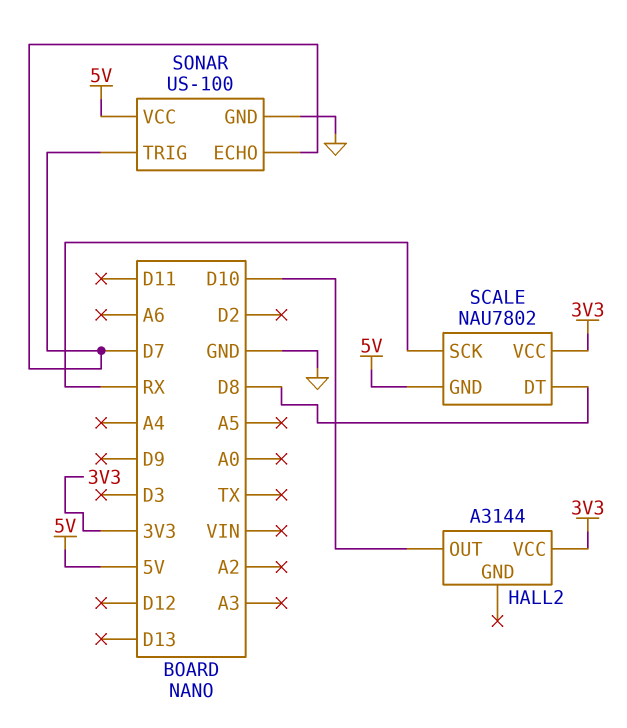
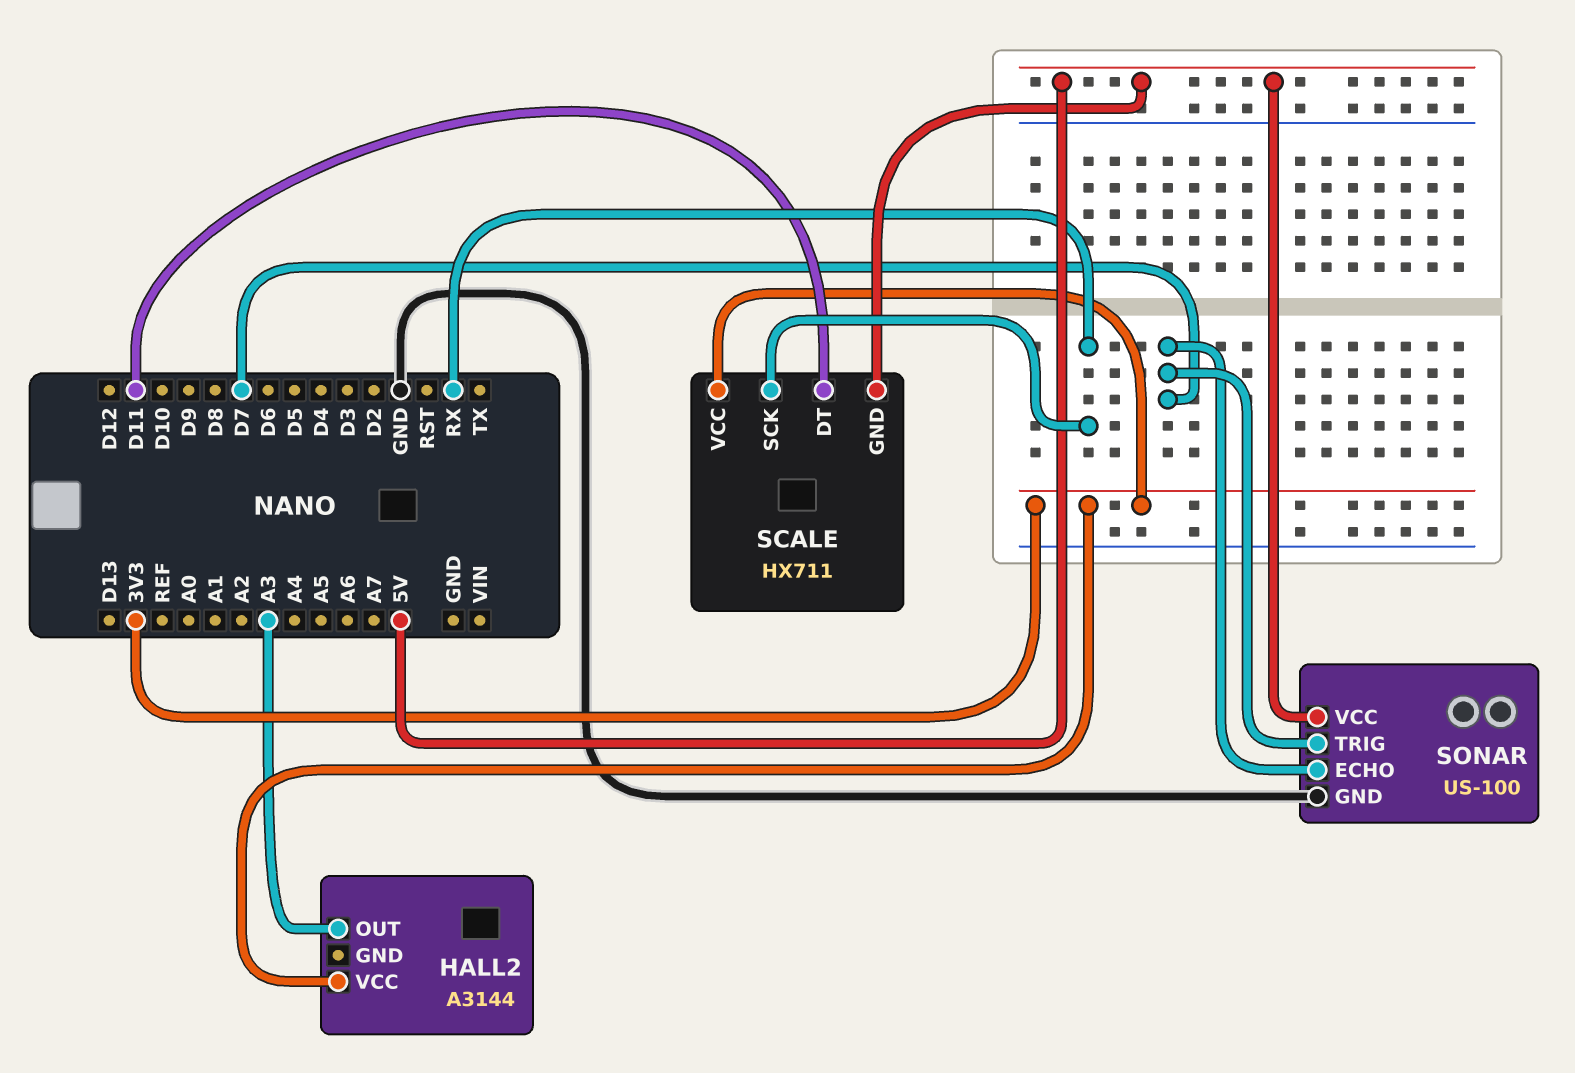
HALL2 pin OUT: D10 -> A3
SCALE: NAU7802 -> HX711
SCALE pin DT: D8 -> D11

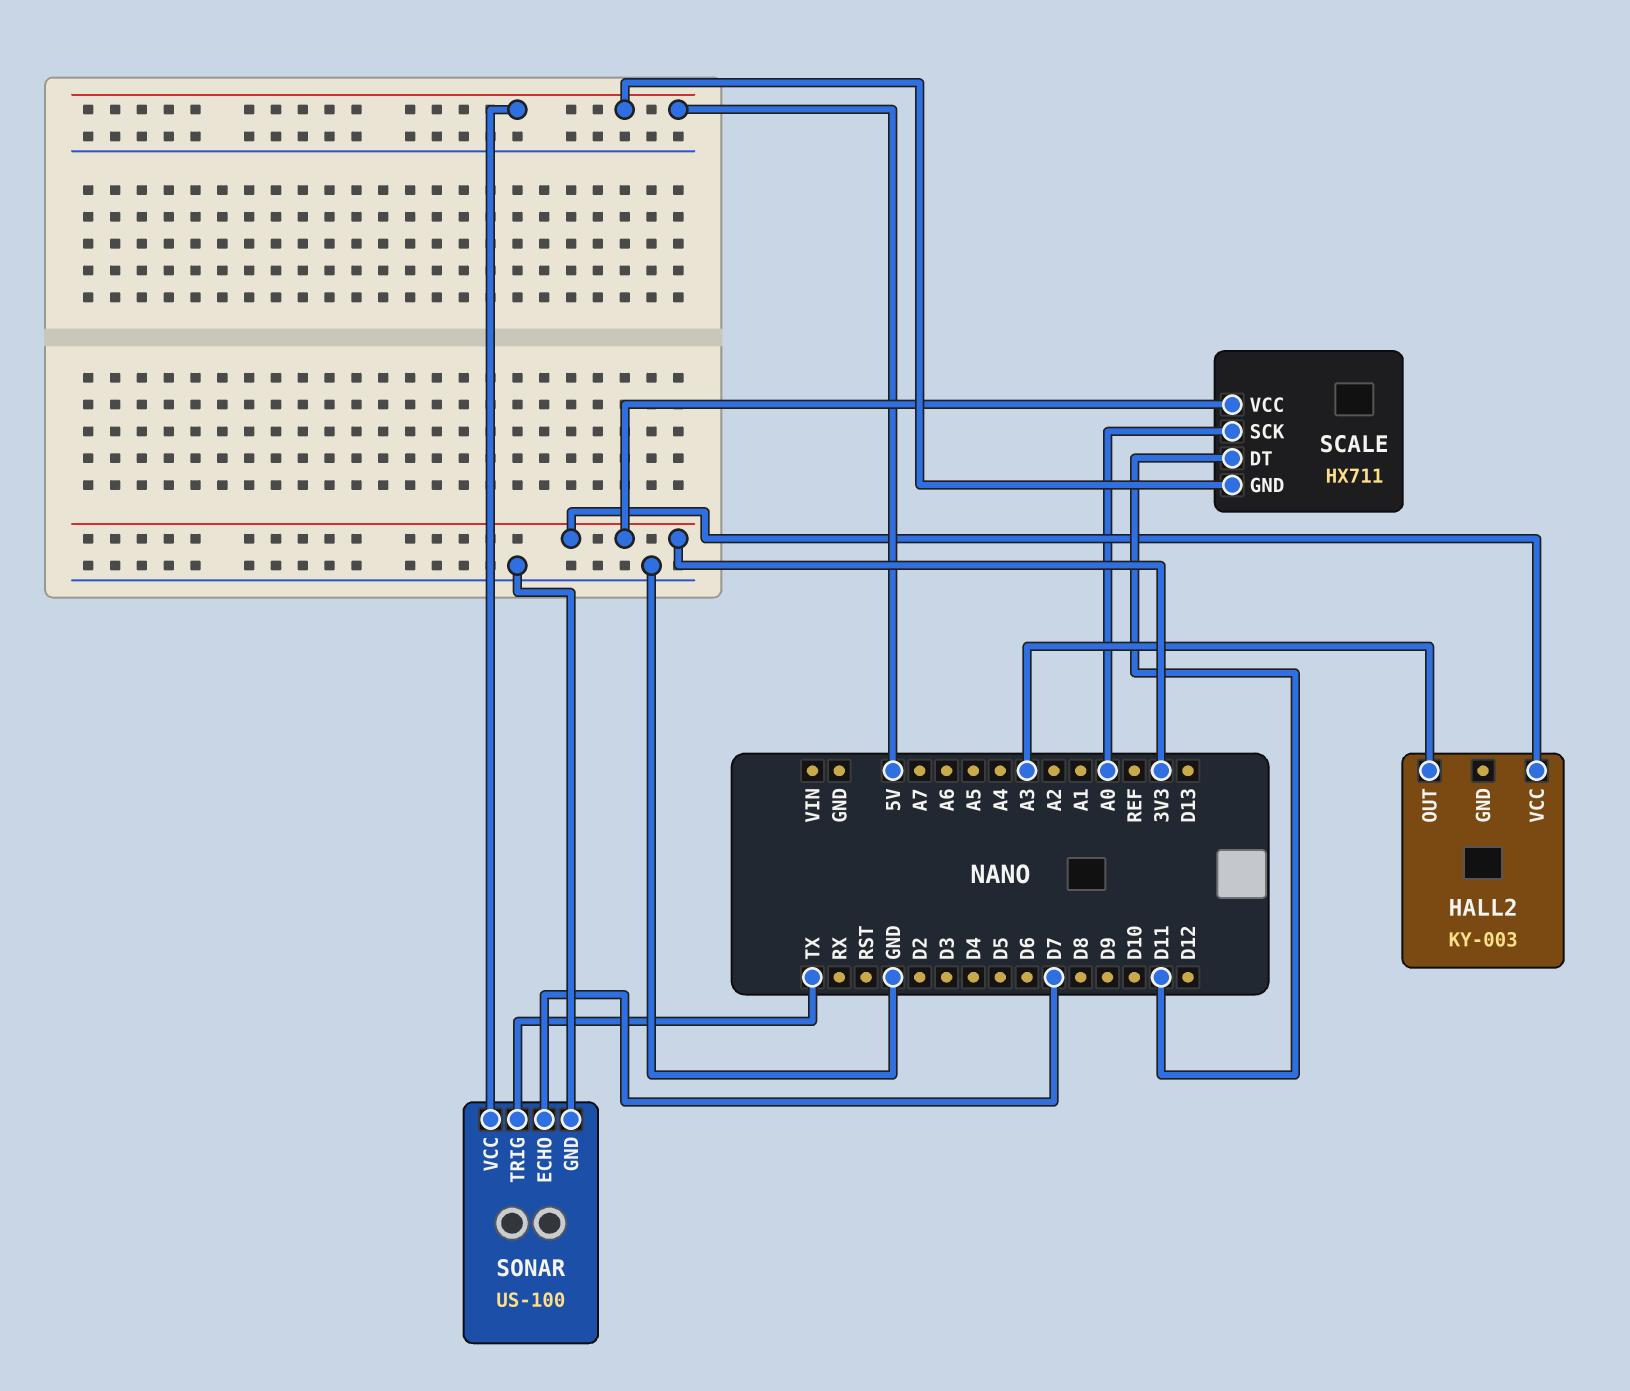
HALL2: A3144 -> KY-003
SCALE pin SCK: RX -> A0
SONAR pin TRIG: D7 -> TX

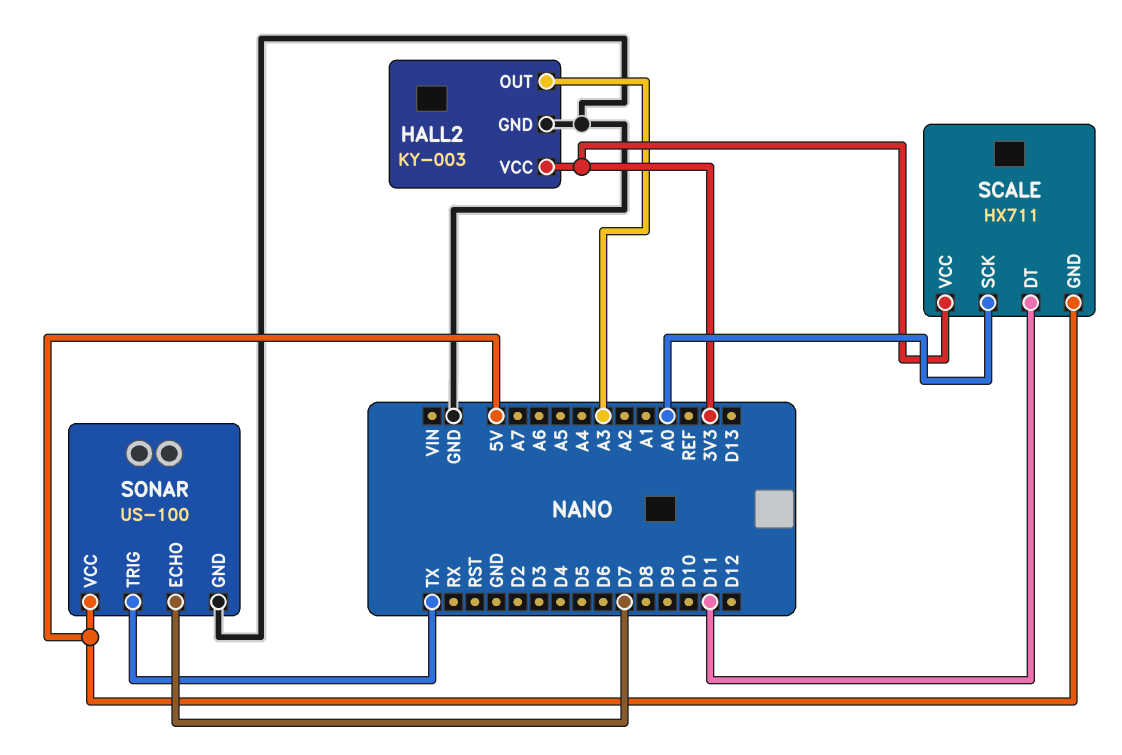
HALL2 pin GND: none -> GND

